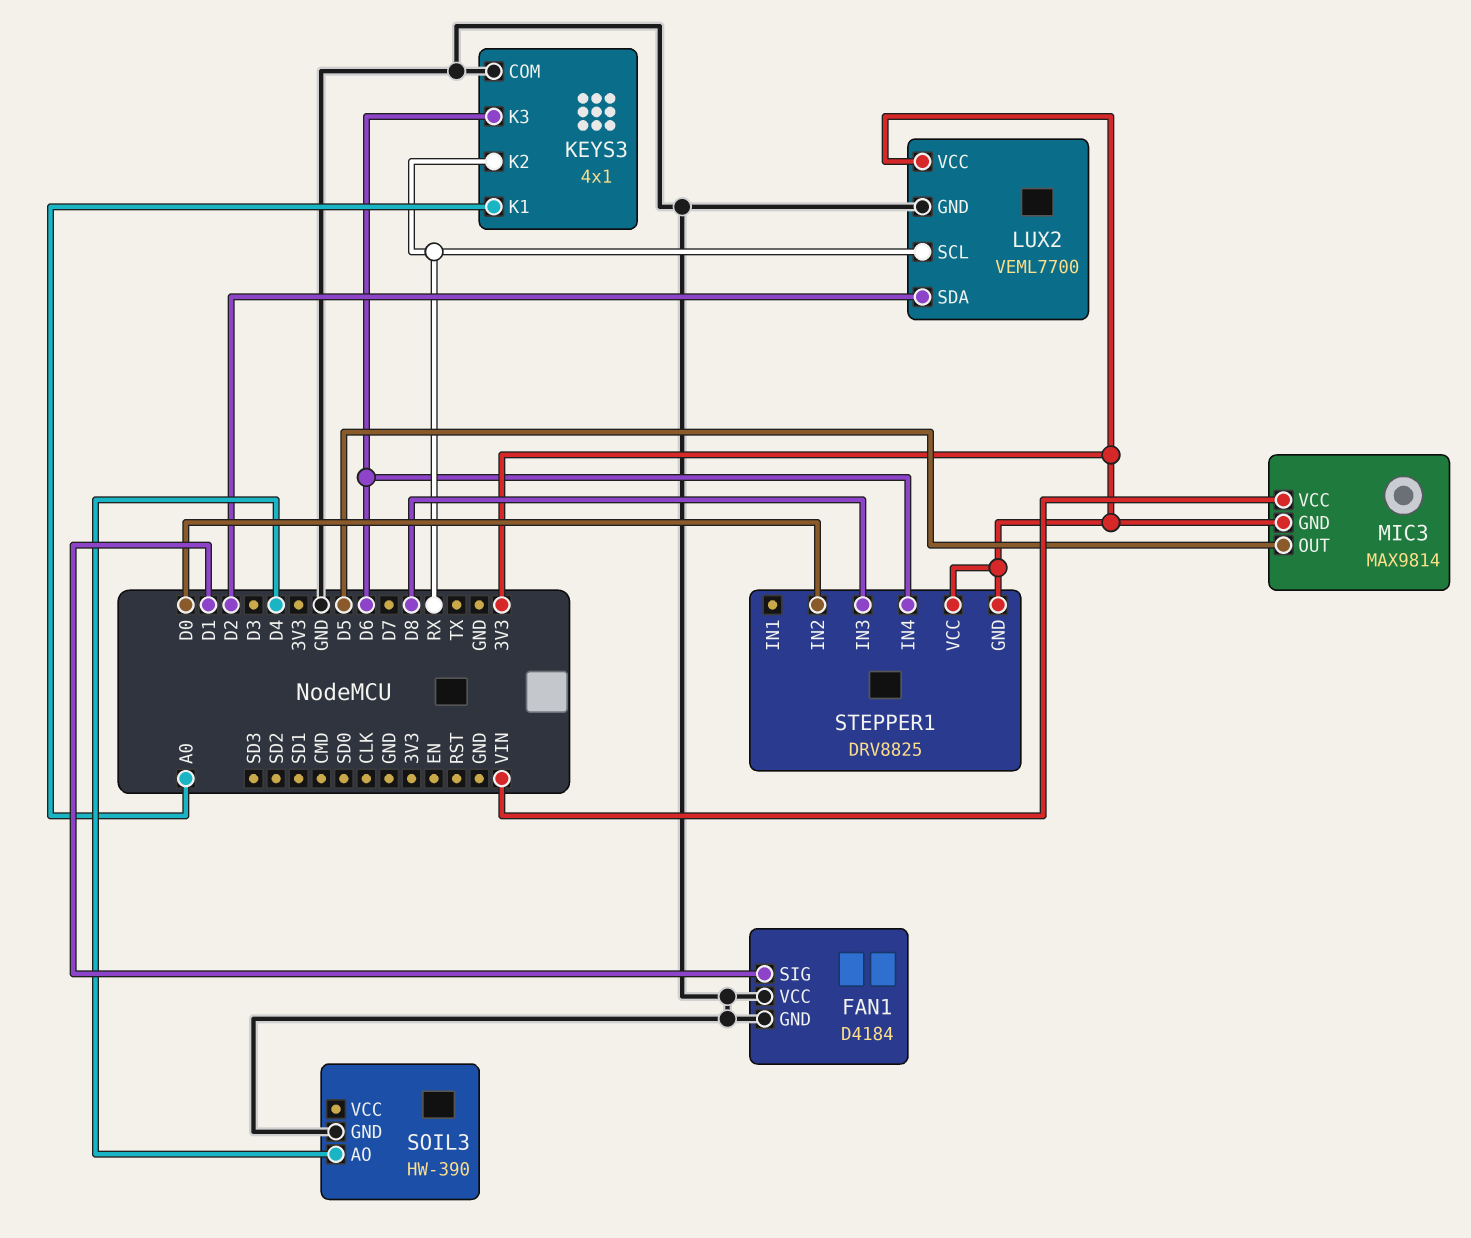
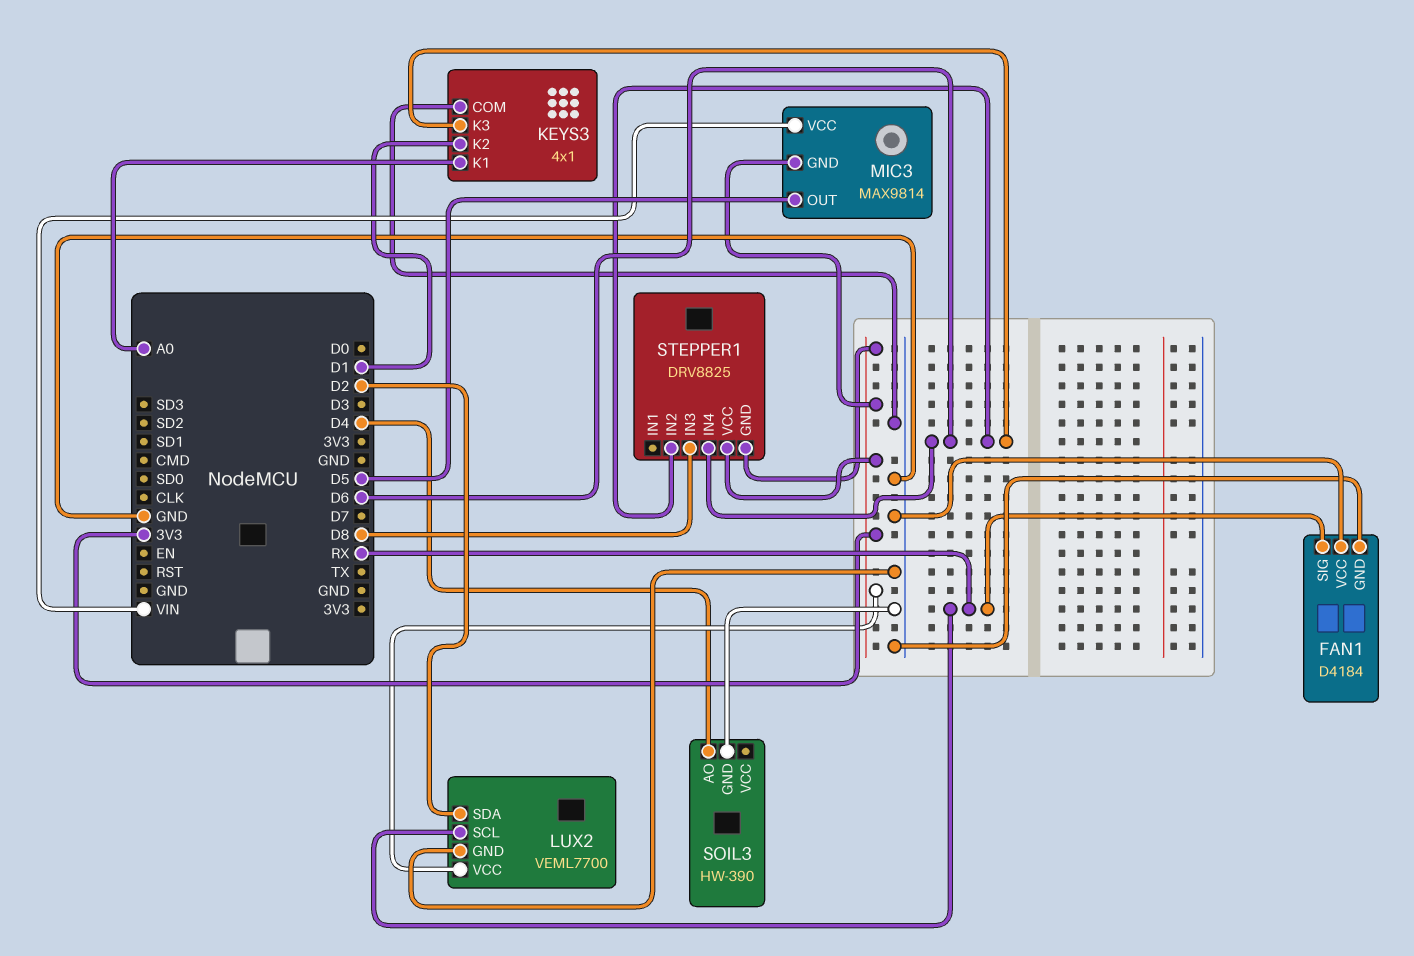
FAN1 pin SIG: D1 -> RX
KEYS3 pin K2: RX -> D1
STEPPER1 pin IN2: D0 -> D6

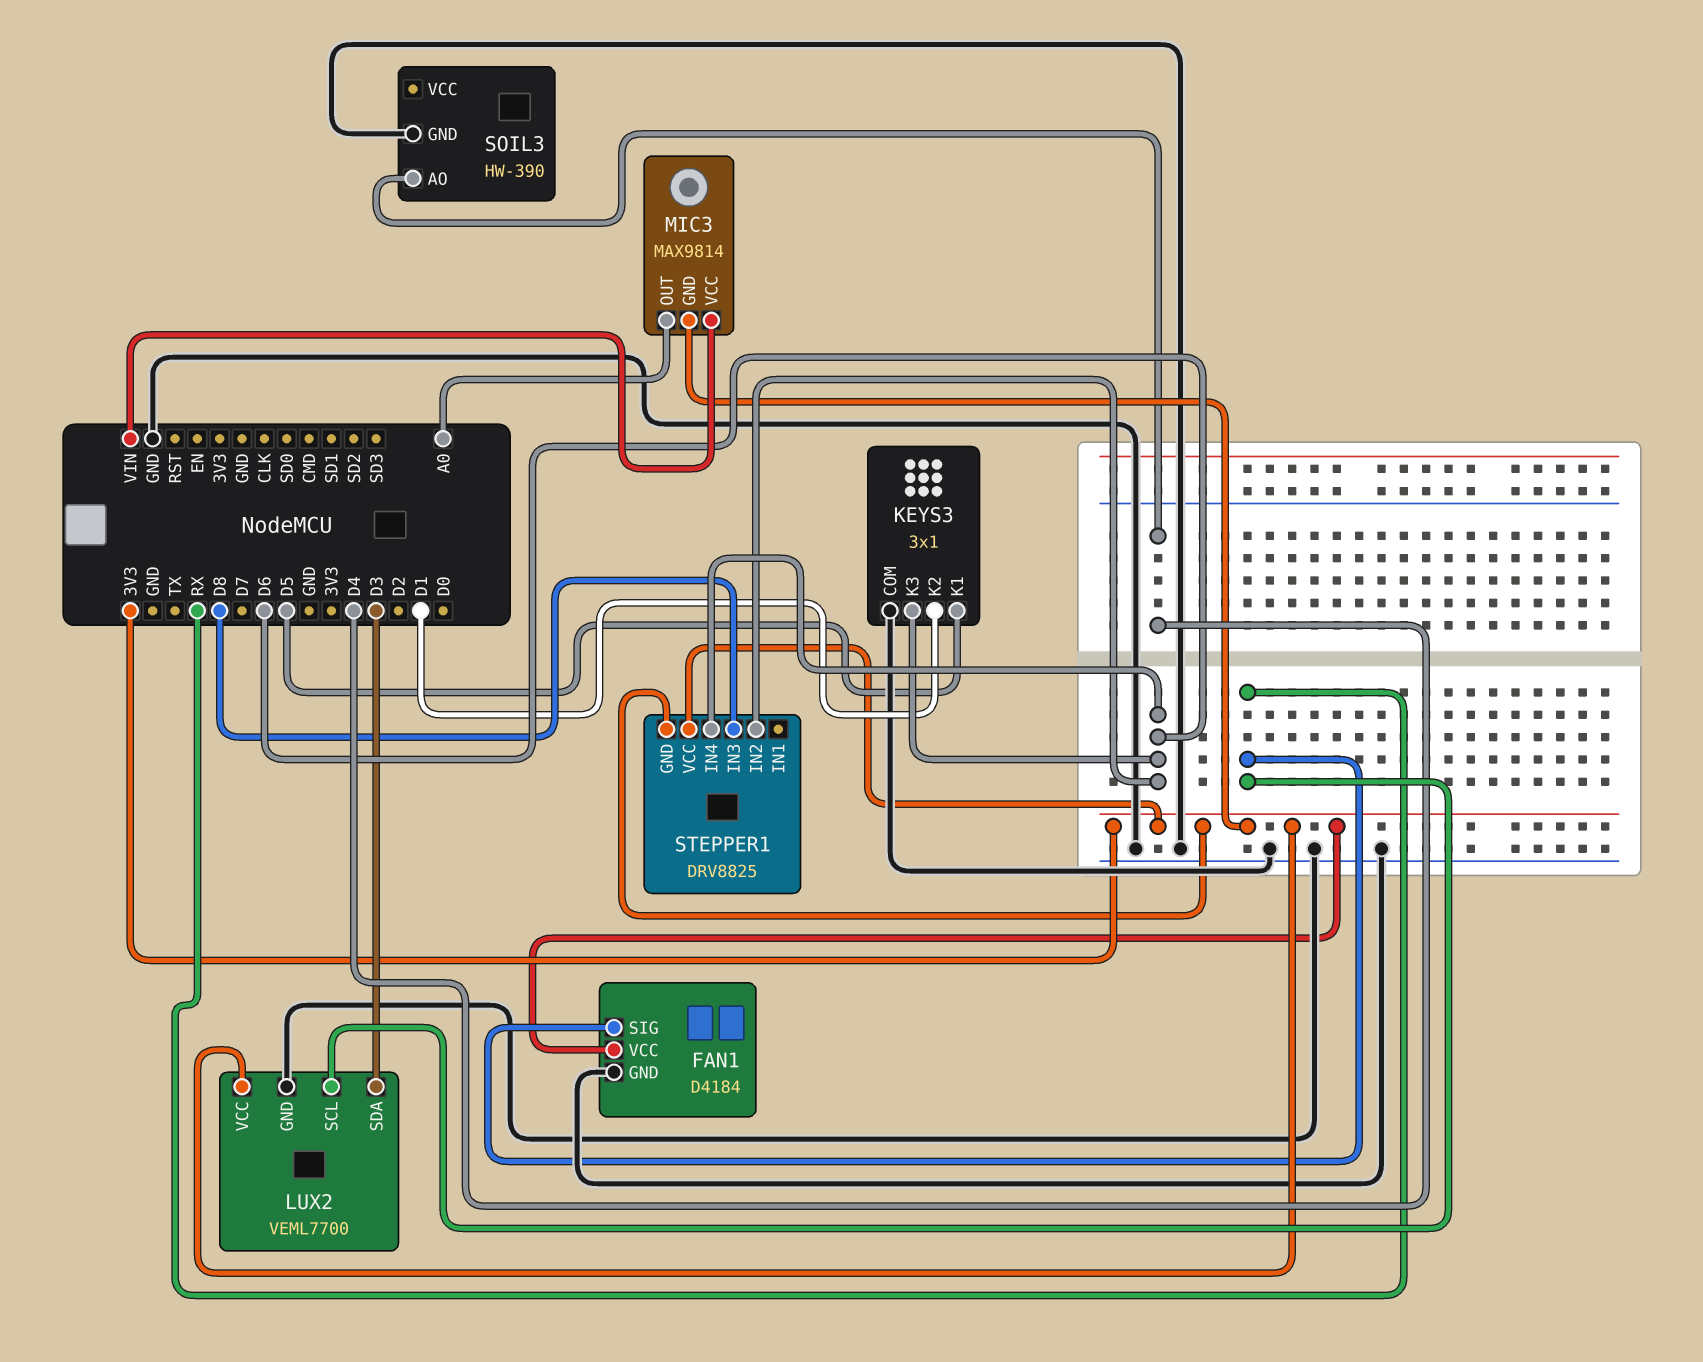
FAN1 pin VCC: GND -> 3V3
KEYS3: 4x1 -> 3x1
KEYS3 pin K1: A0 -> D5
LUX2 pin SDA: D2 -> D3
MIC3 pin OUT: D5 -> A0

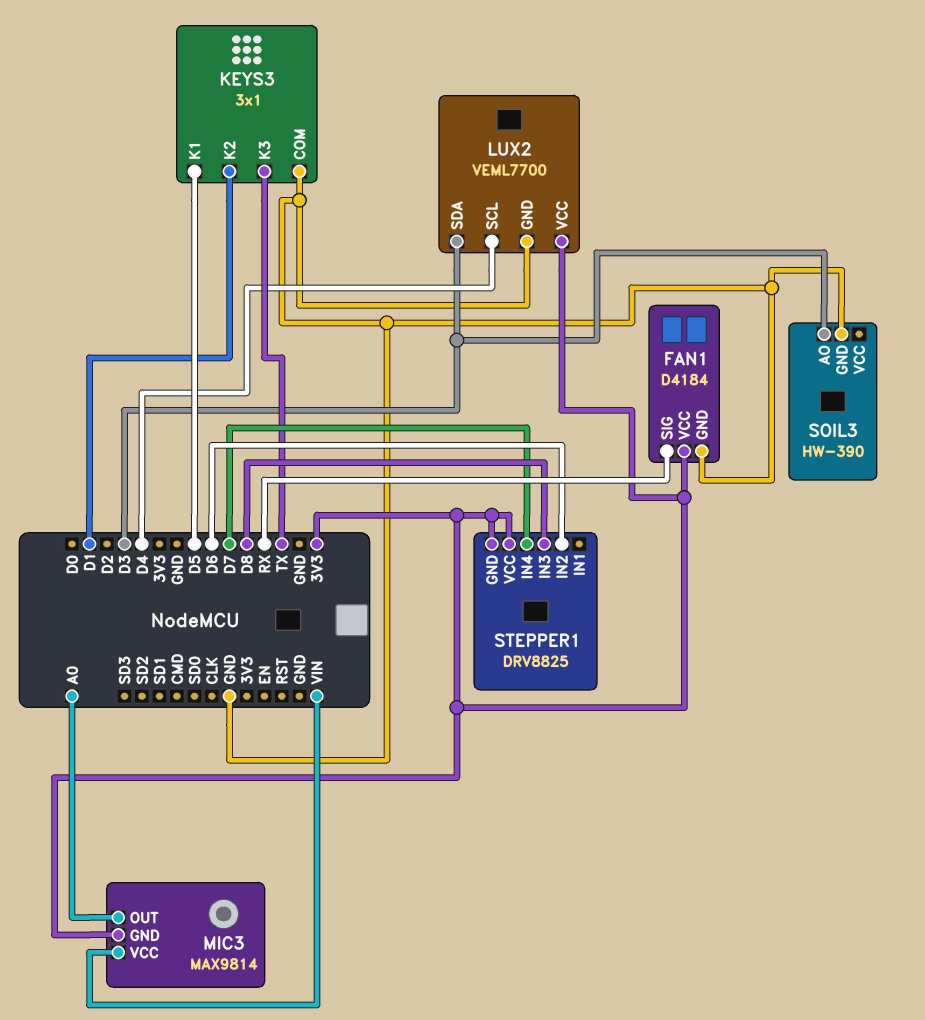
KEYS3 pin K3: D6 -> TX
LUX2 pin SCL: RX -> D4
SOIL3 pin AO: D4 -> D3
STEPPER1 pin IN4: D6 -> D7

